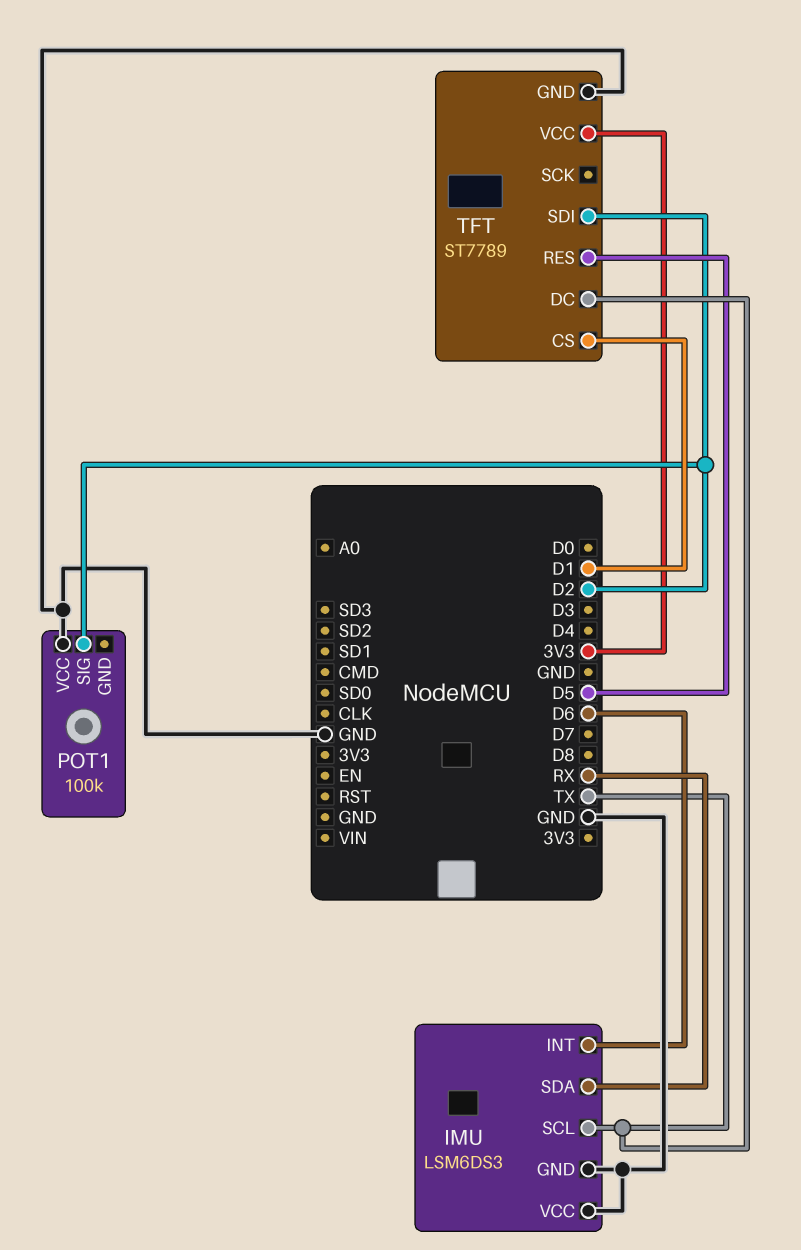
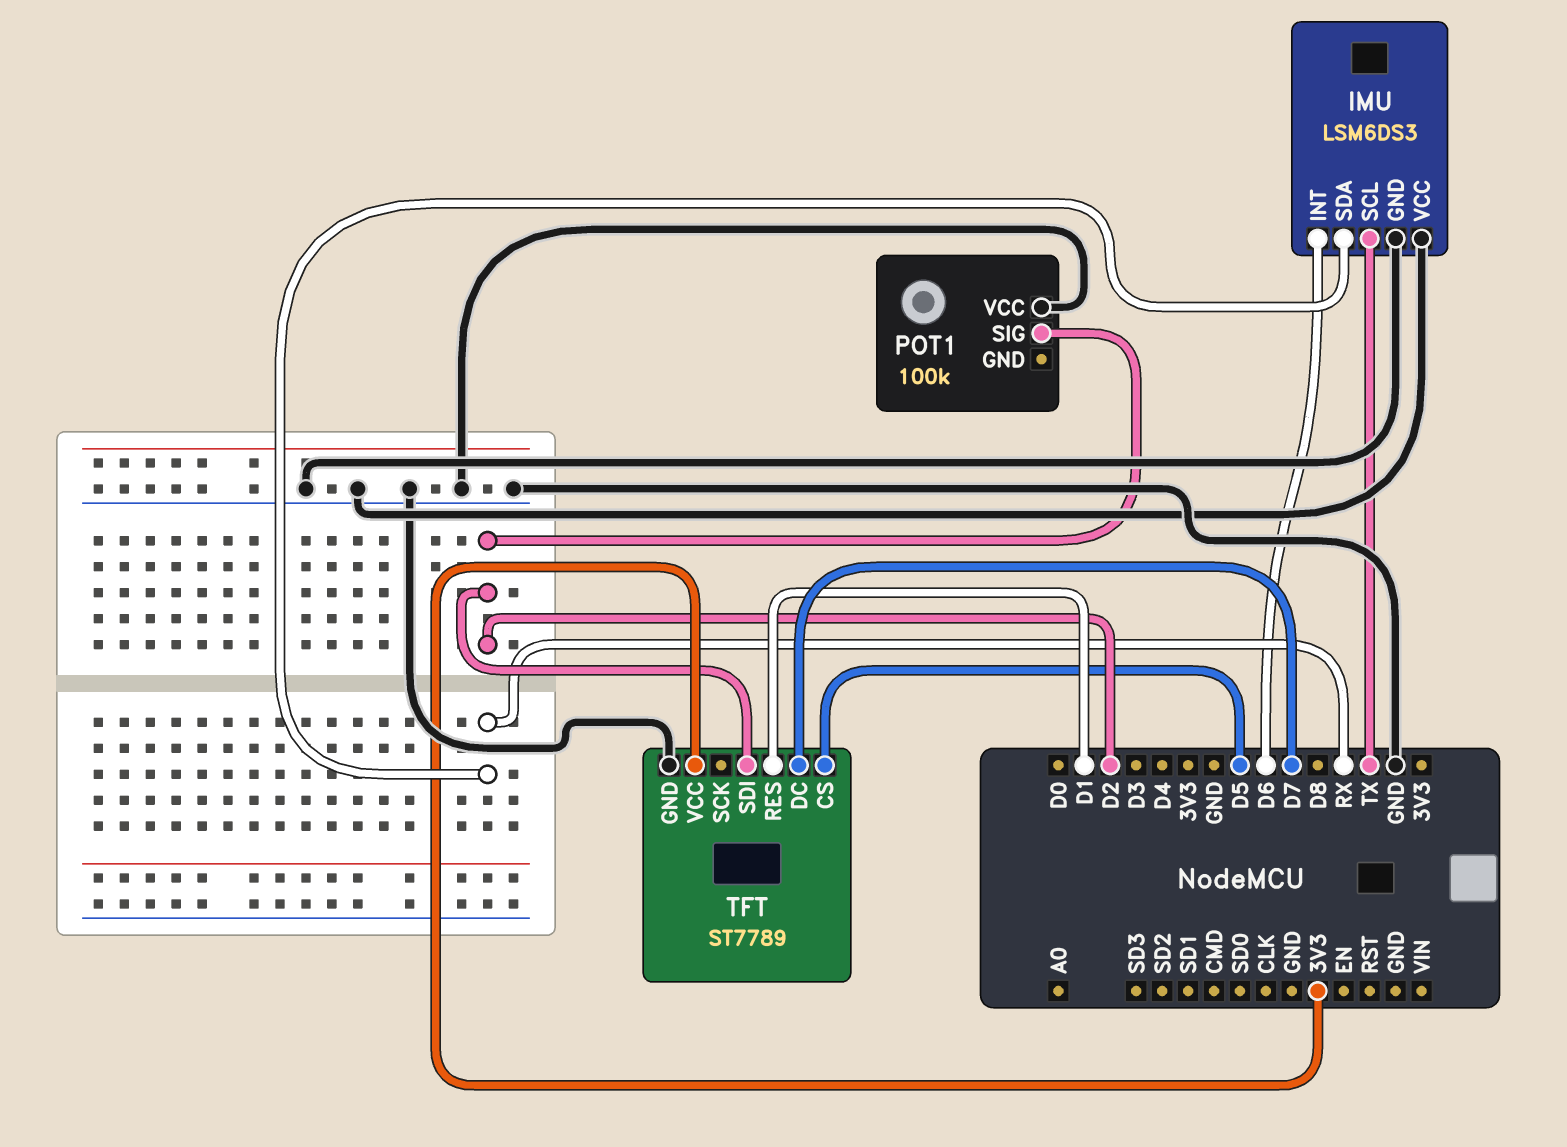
TFT pin CS: D1 -> D5
TFT pin DC: TX -> D7
TFT pin RES: D5 -> D1

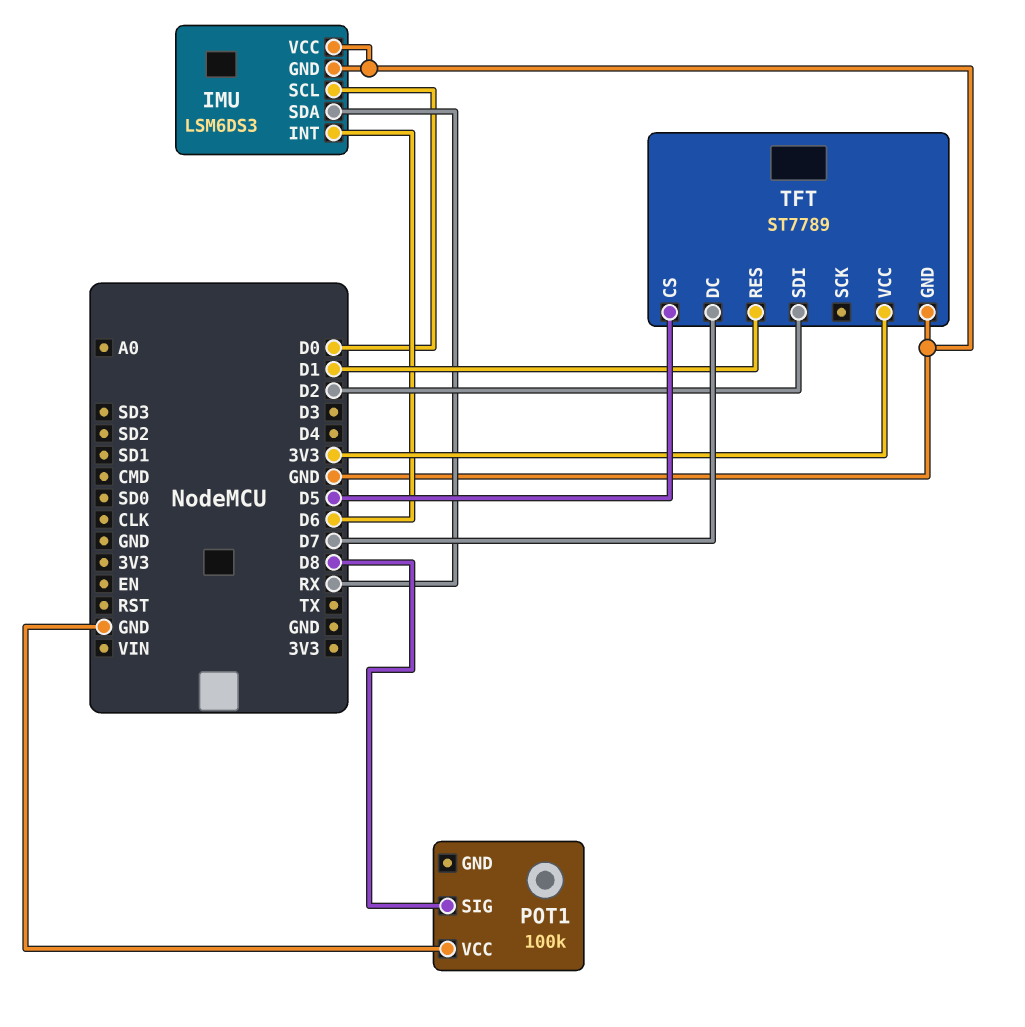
IMU pin SCL: TX -> D0
POT1 pin SIG: D2 -> D8

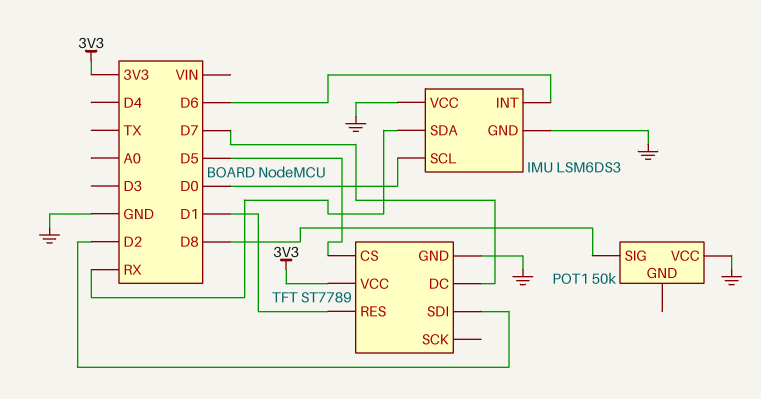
POT1: 100k -> 50k

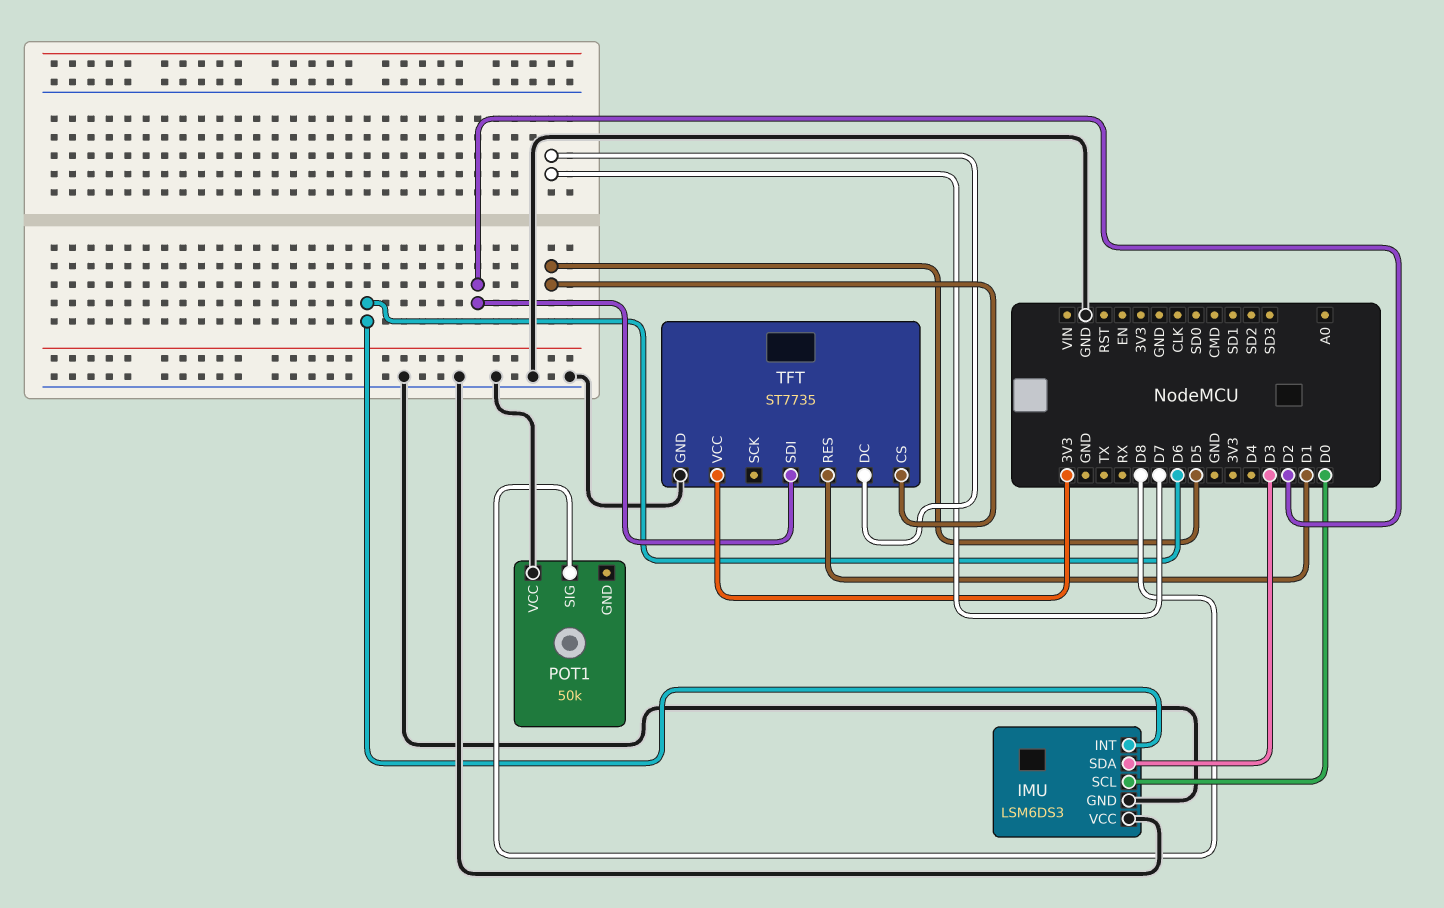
IMU pin SDA: RX -> D3
TFT: ST7789 -> ST7735

